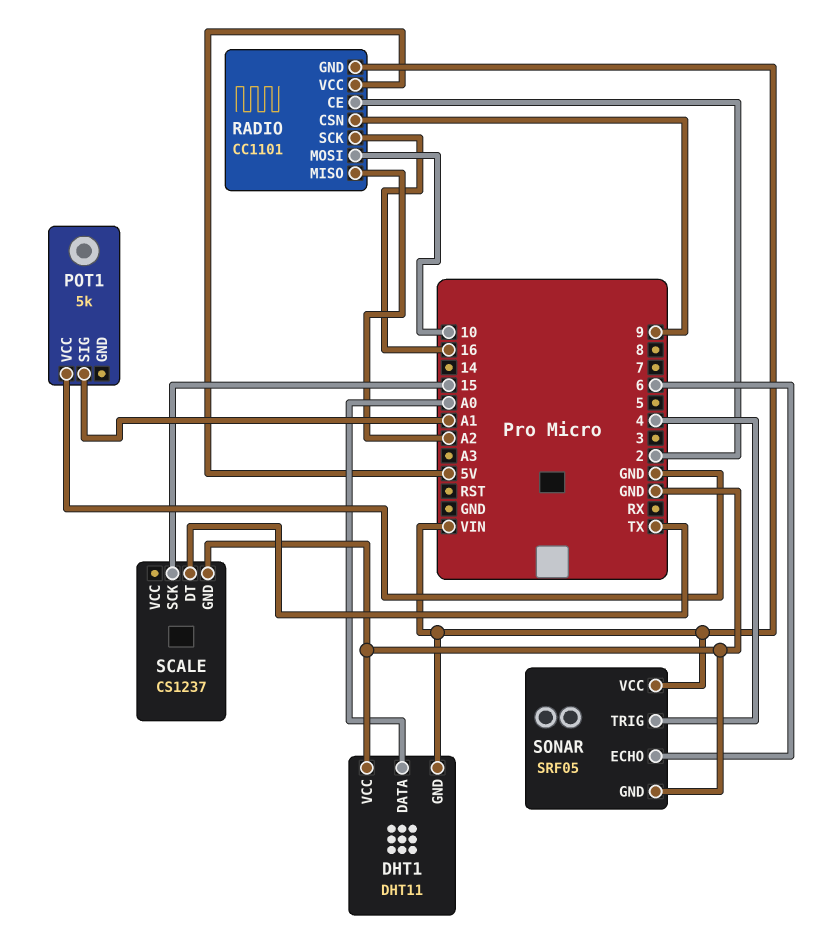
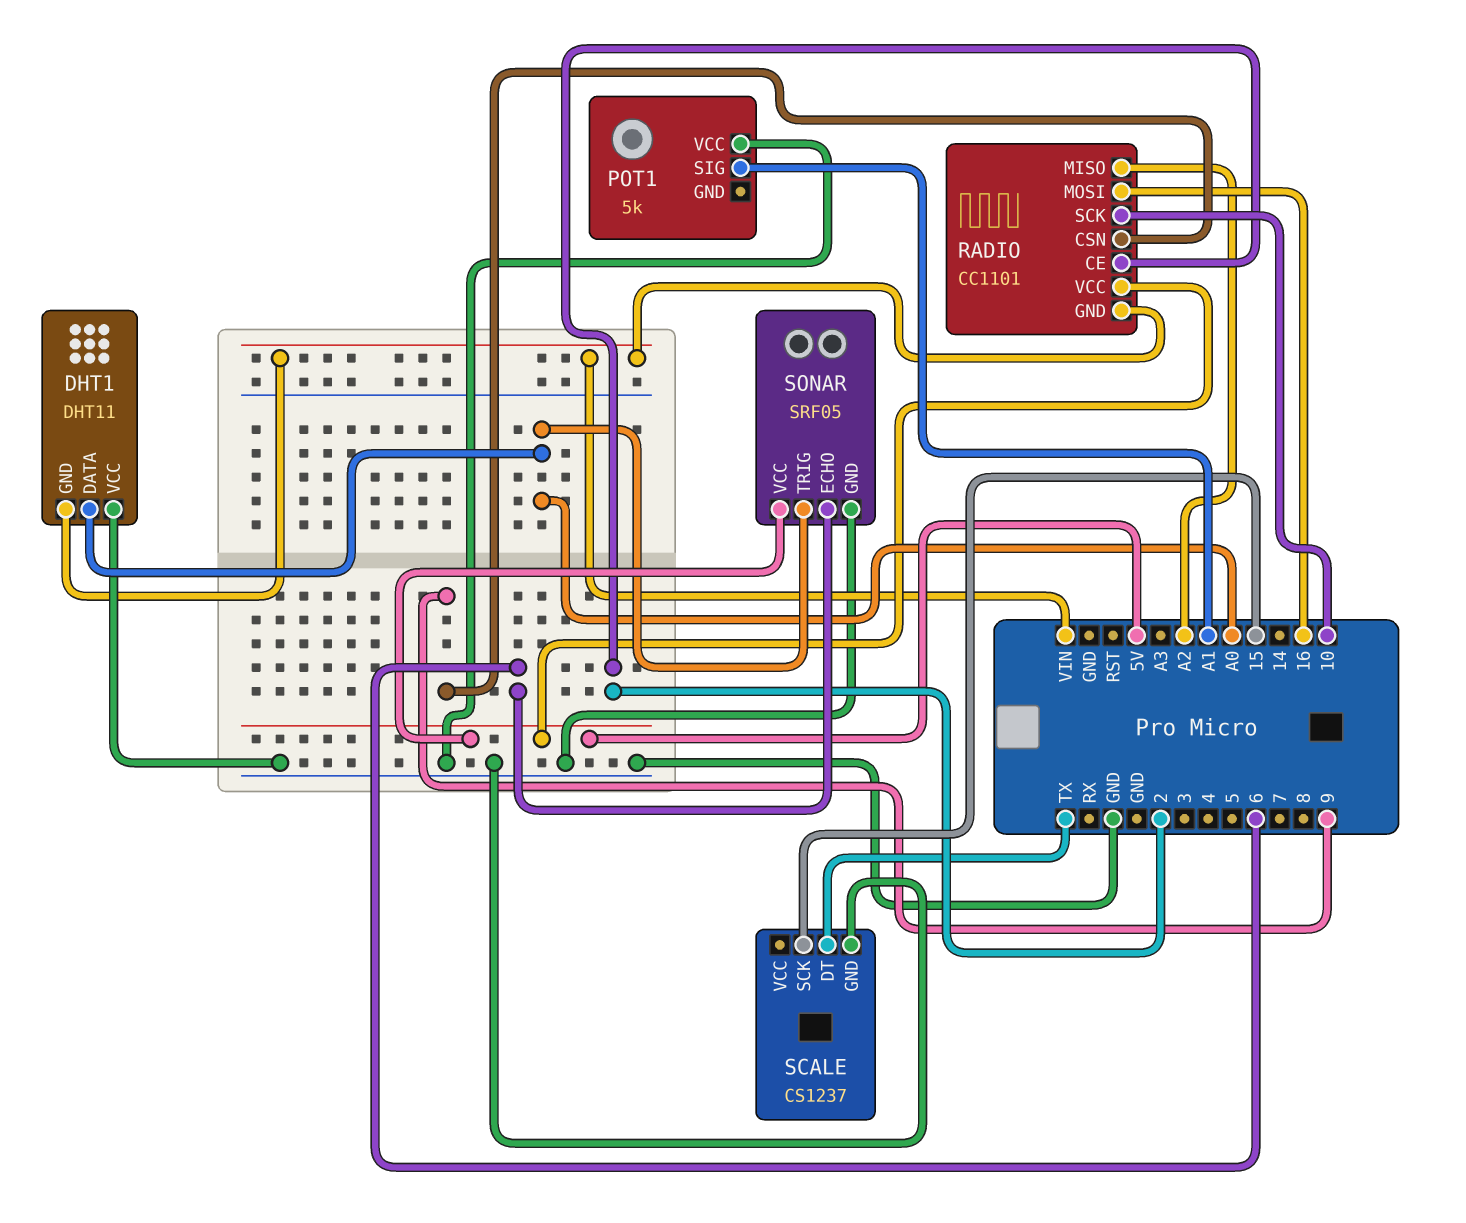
RADIO pin MOSI: 10 -> 16
RADIO pin SCK: 16 -> 10
SONAR pin TRIG: 4 -> A0
SONAR pin VCC: VIN -> 5V

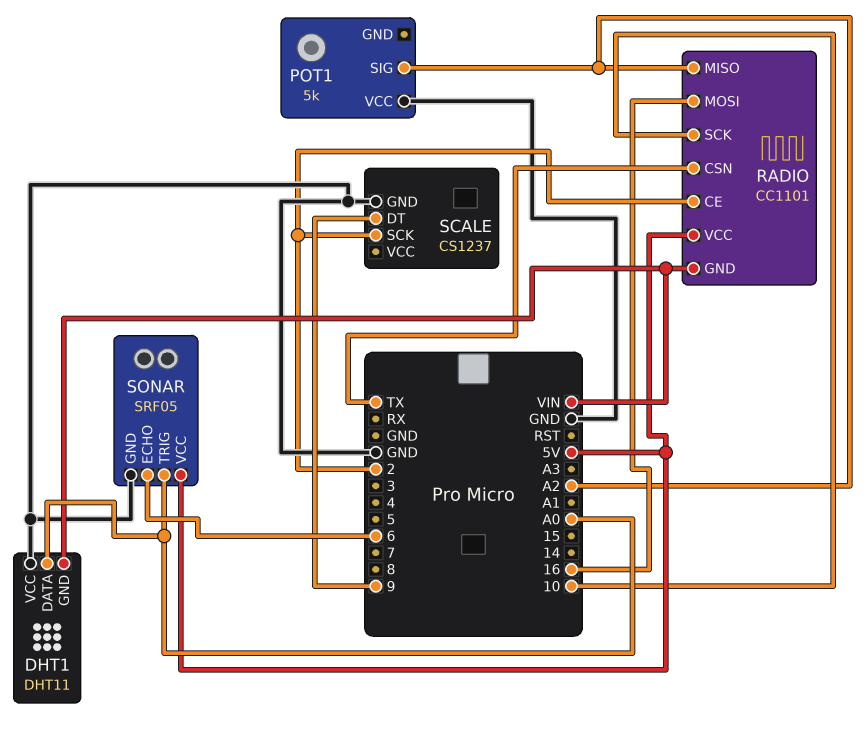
POT1 pin SIG: A1 -> A2
RADIO pin CSN: 9 -> TX
SCALE pin DT: TX -> 9
SCALE pin SCK: 15 -> 2

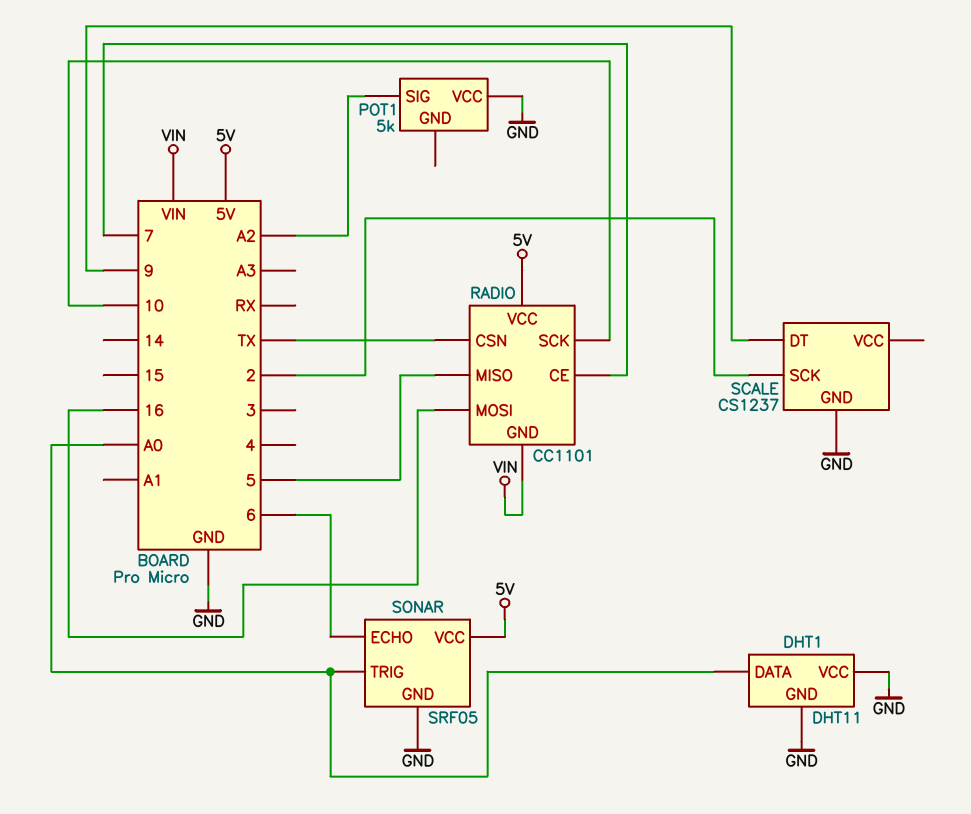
DHT1 pin GND: VIN -> GND
RADIO pin CE: 2 -> 7
RADIO pin MISO: A2 -> 5

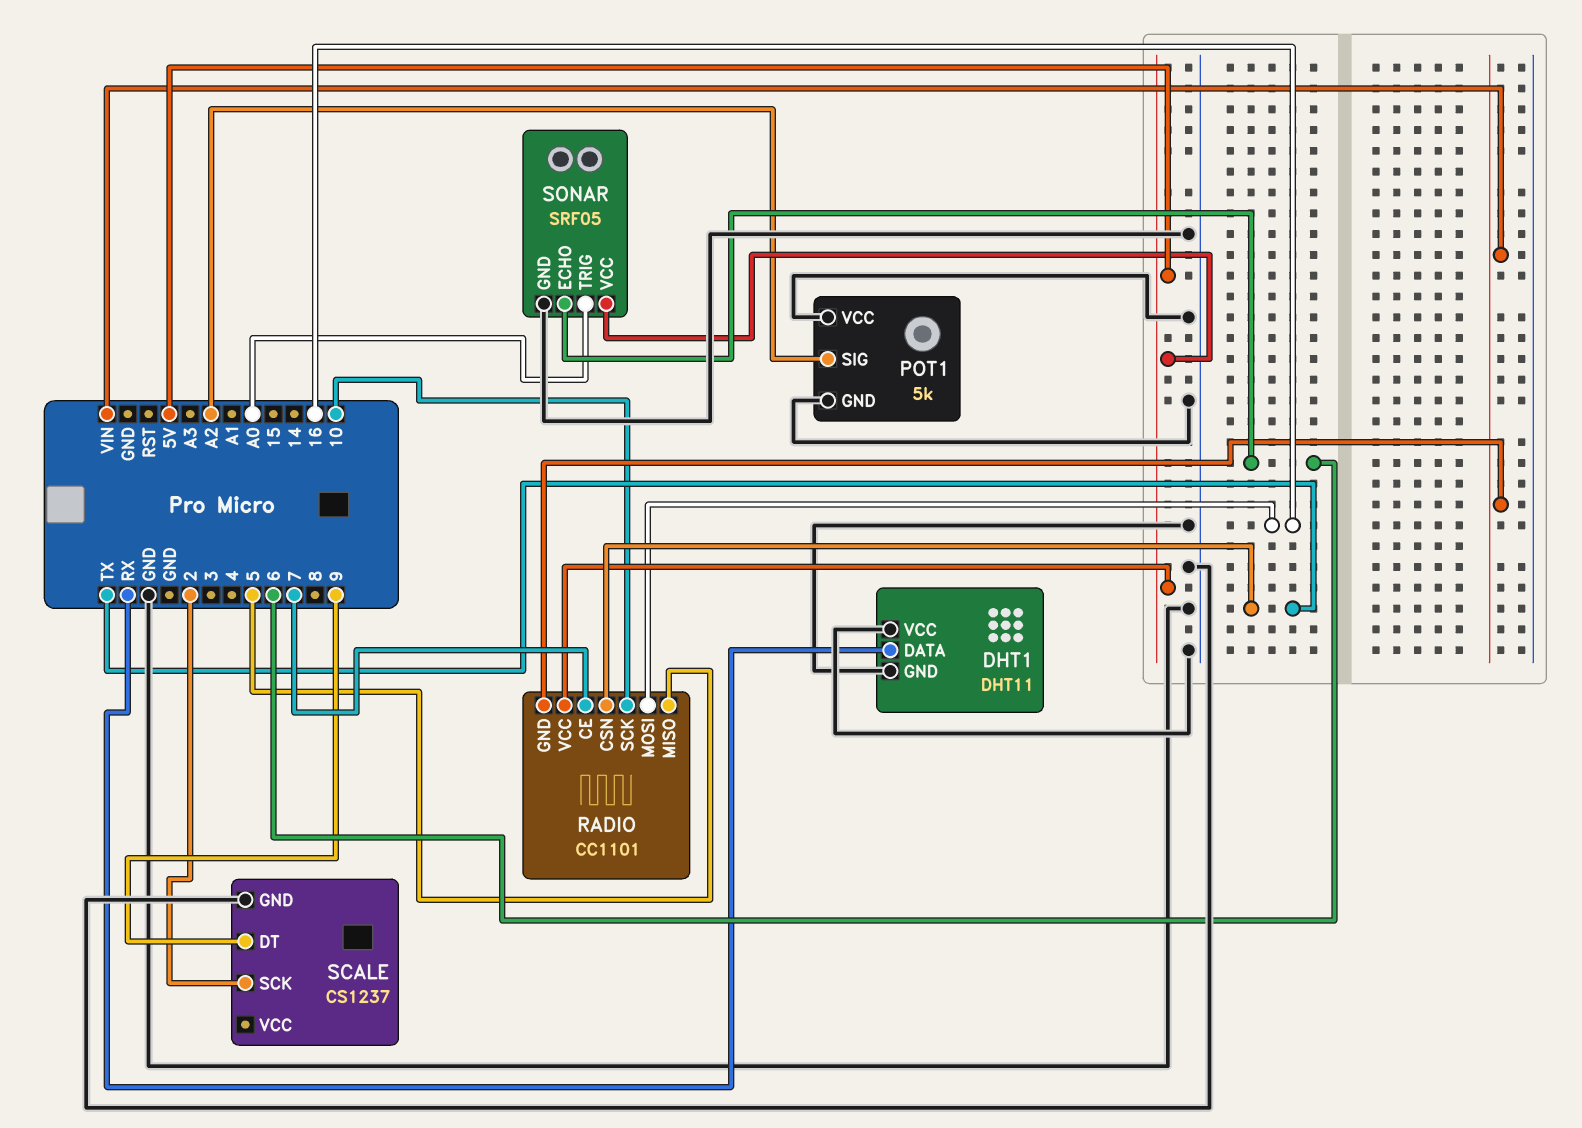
DHT1 pin DATA: A0 -> RX
POT1 pin GND: none -> GND

